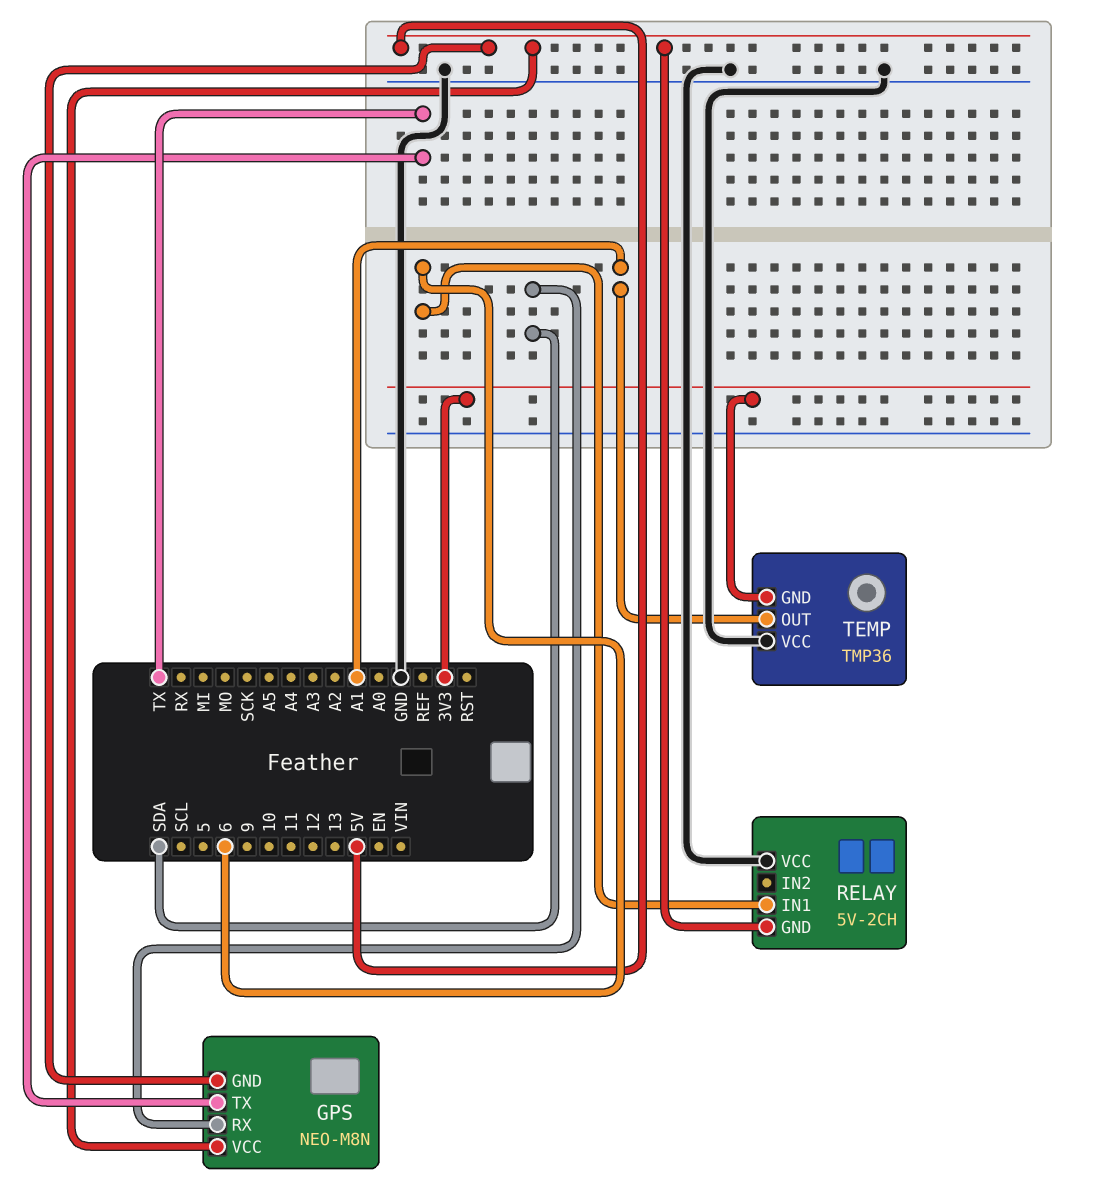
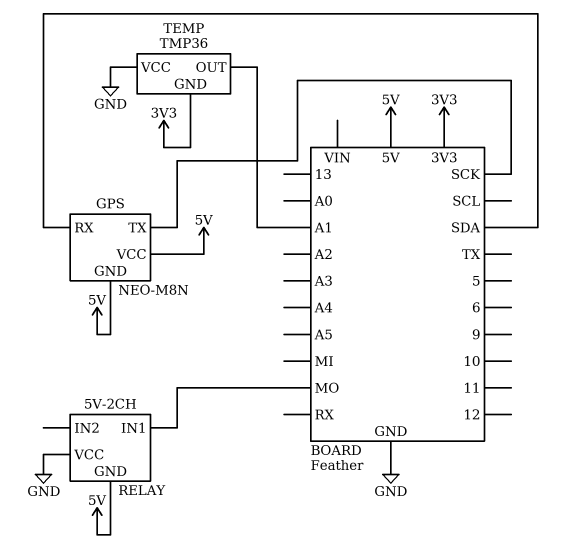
GPS pin TX: TX -> SCK
RELAY pin IN1: 6 -> MO

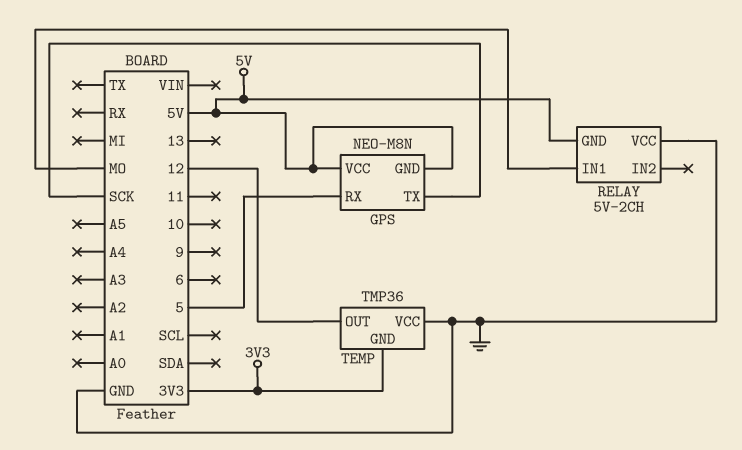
GPS pin RX: SDA -> 5
TEMP pin OUT: A1 -> 12

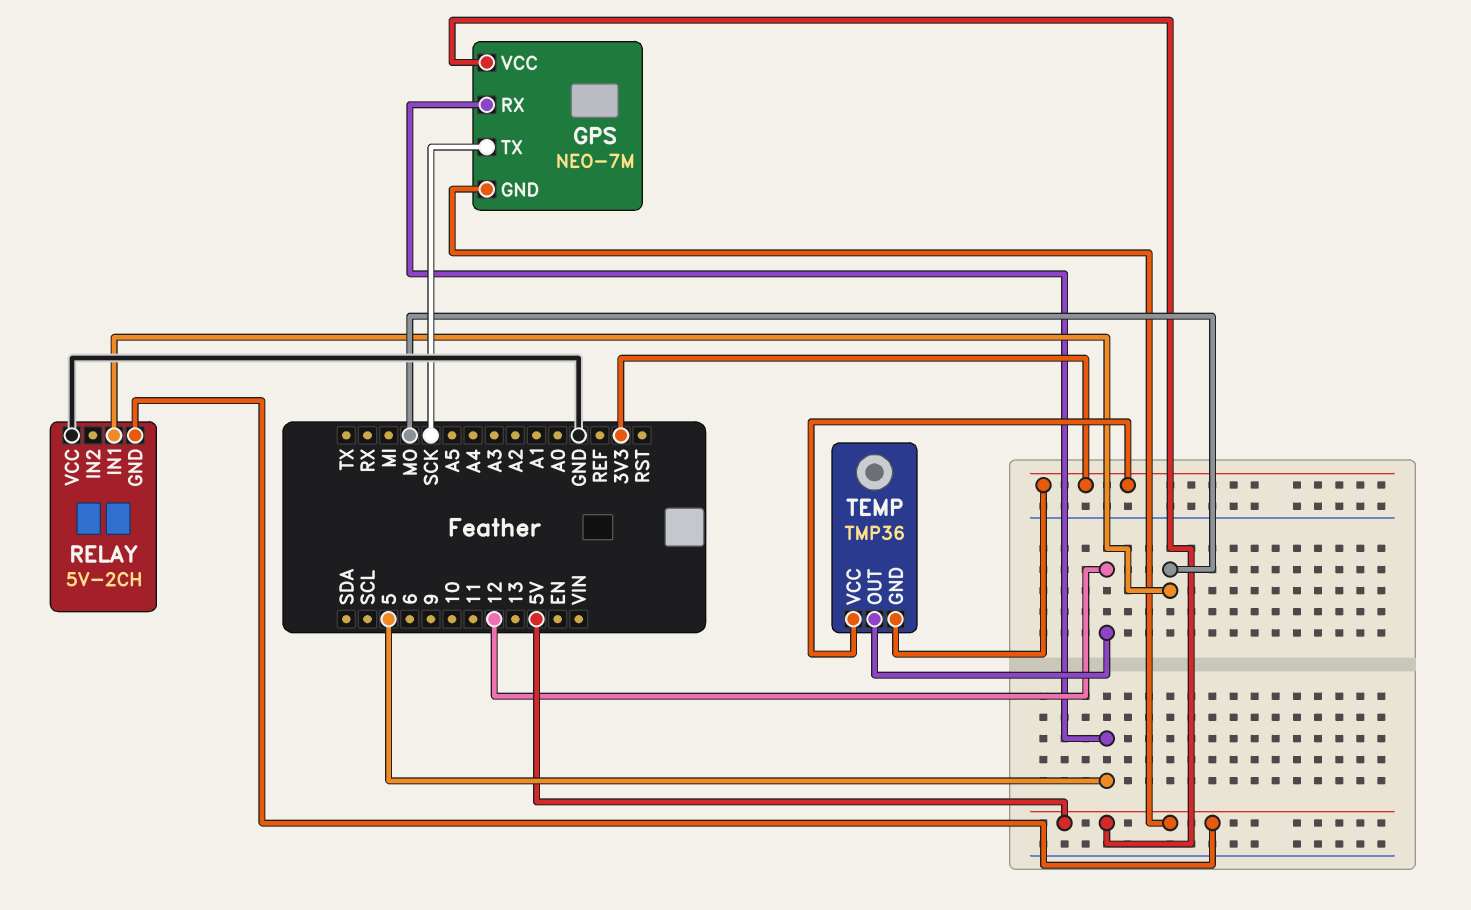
GPS: NEO-M8N -> NEO-7M
TEMP pin VCC: GND -> 3V3

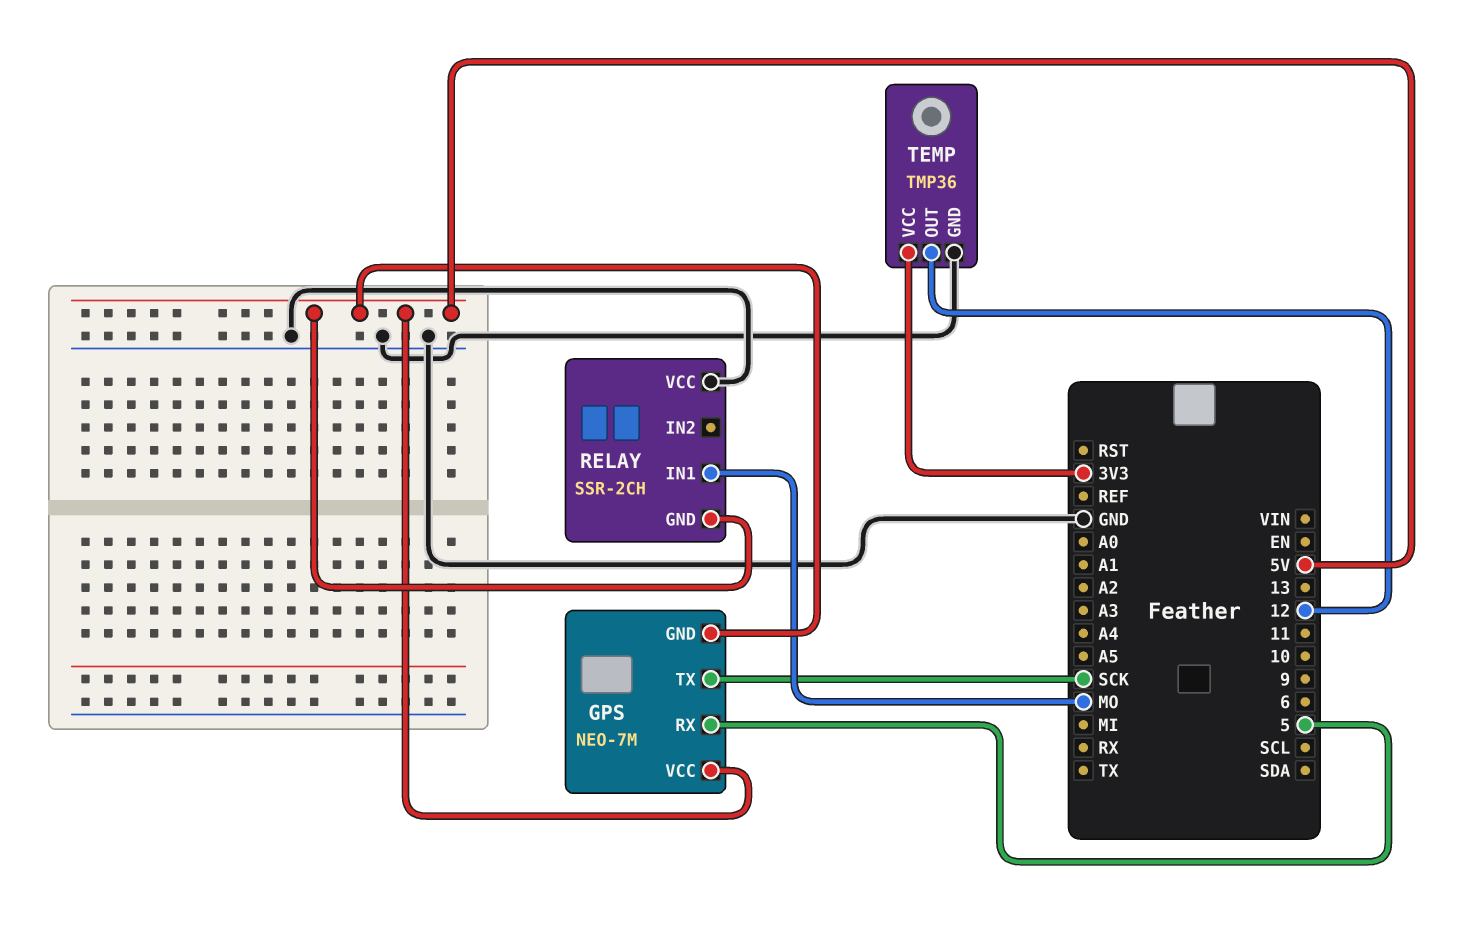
RELAY: 5V-2CH -> SSR-2CH
TEMP pin GND: 3V3 -> GND

